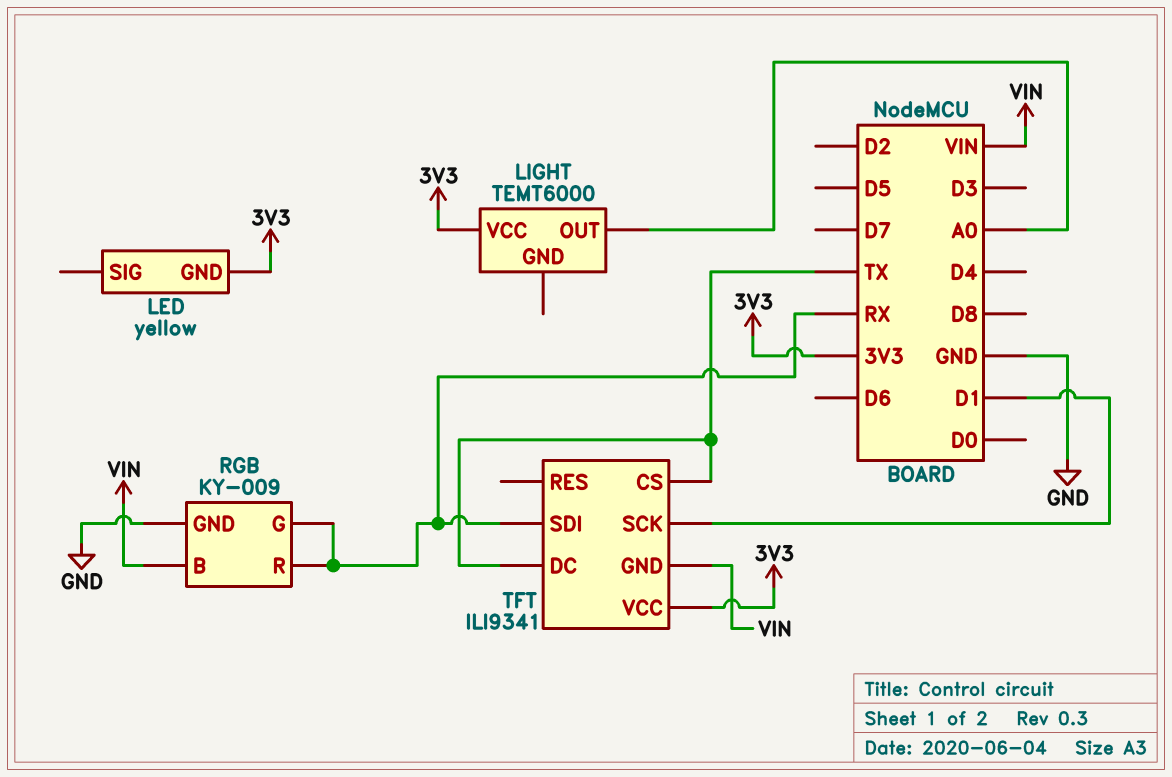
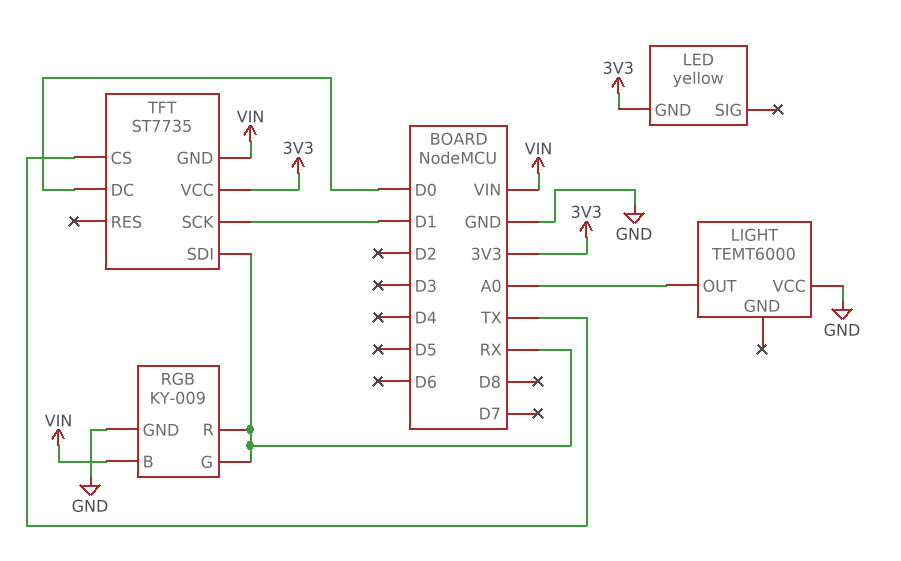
LIGHT pin VCC: 3V3 -> GND
TFT: ILI9341 -> ST7735
TFT pin DC: TX -> D0

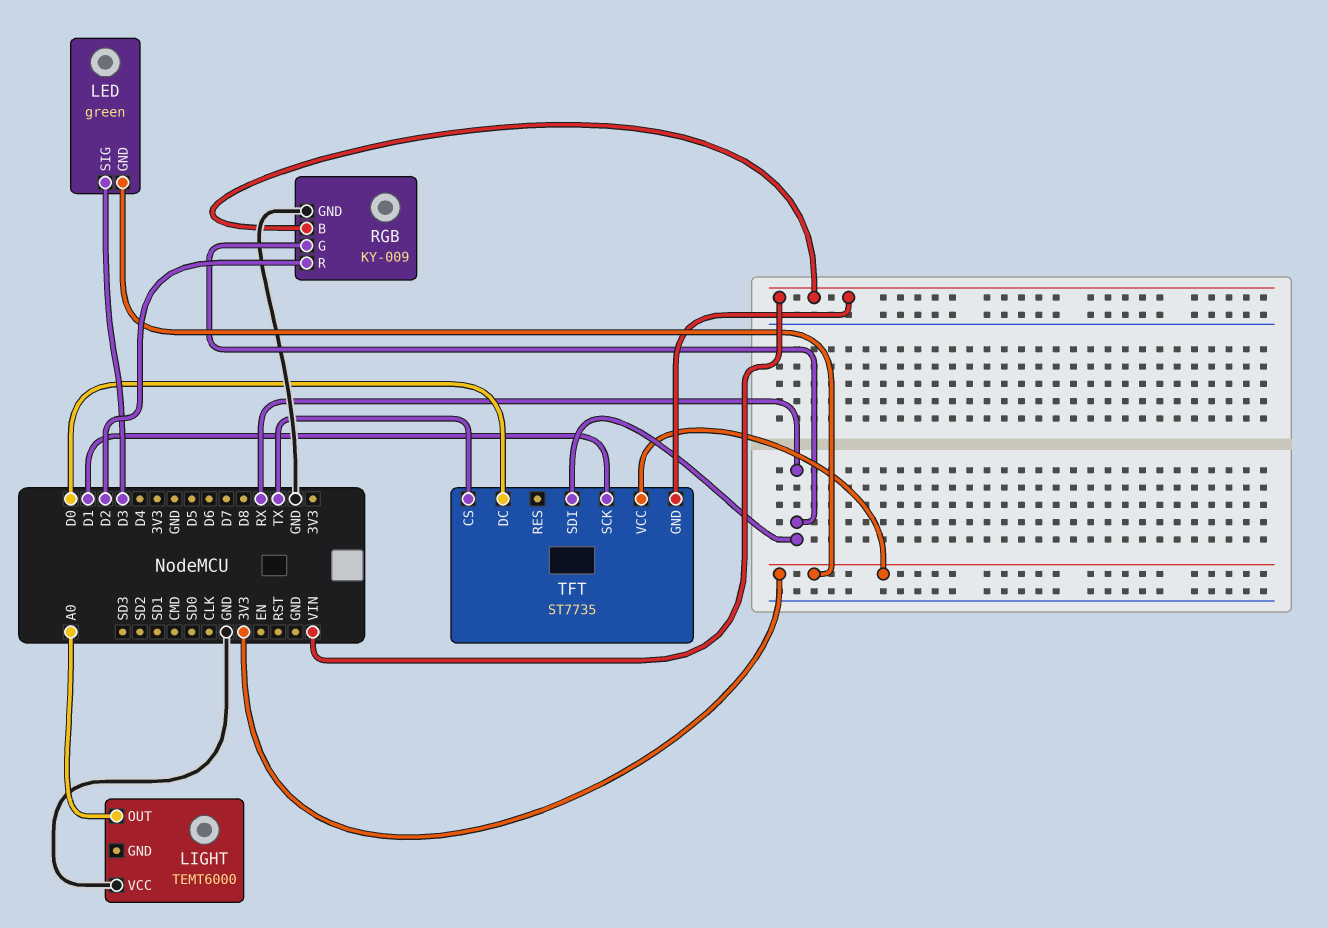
LED: yellow -> green
LED pin SIG: none -> D3
RGB pin R: RX -> D2

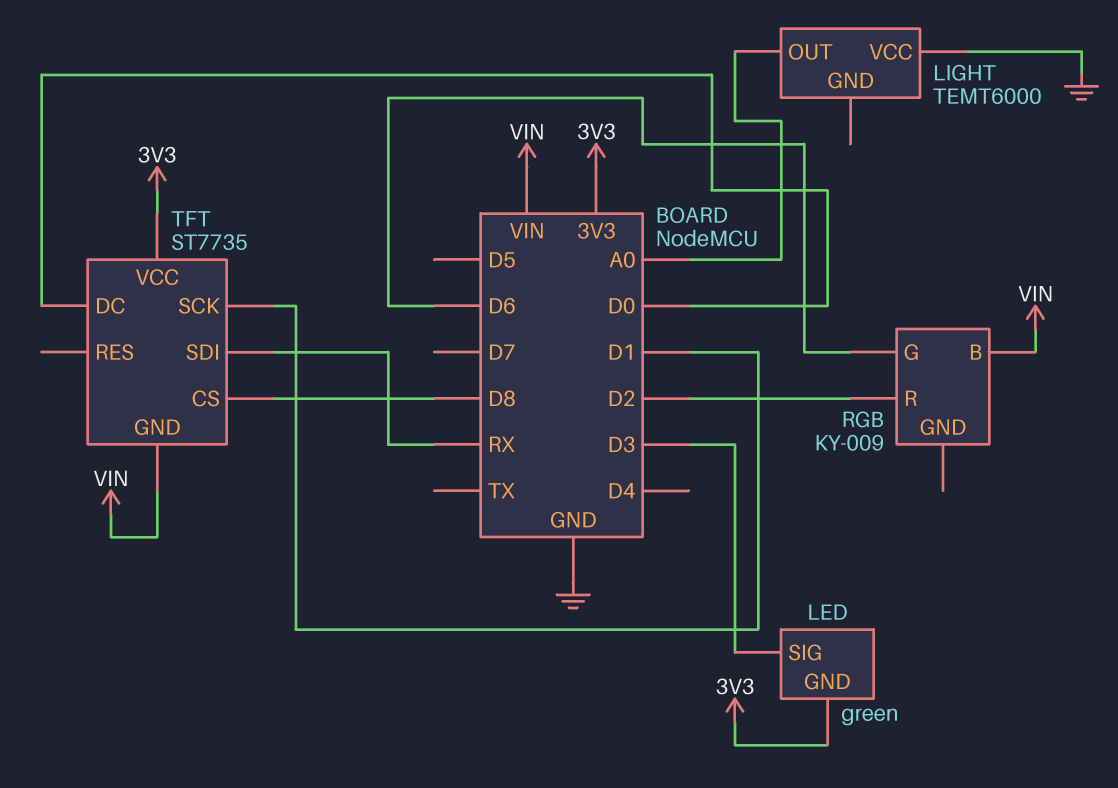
RGB pin G: RX -> D6
RGB pin GND: GND -> none
TFT pin CS: TX -> D8

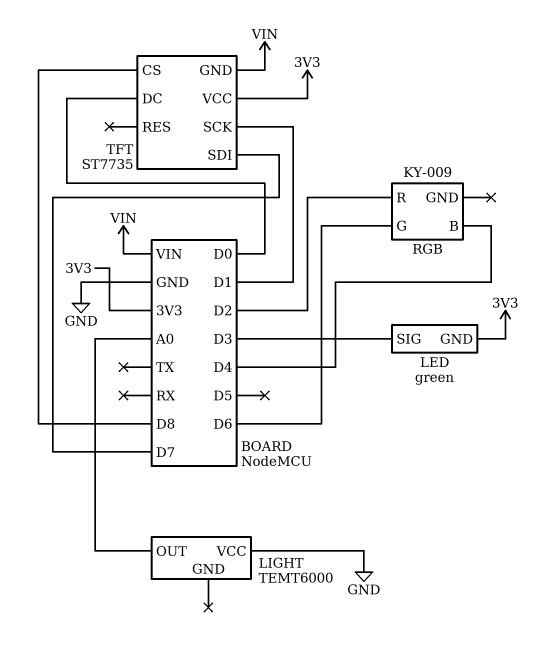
RGB pin B: VIN -> D4
TFT pin SDI: RX -> D7

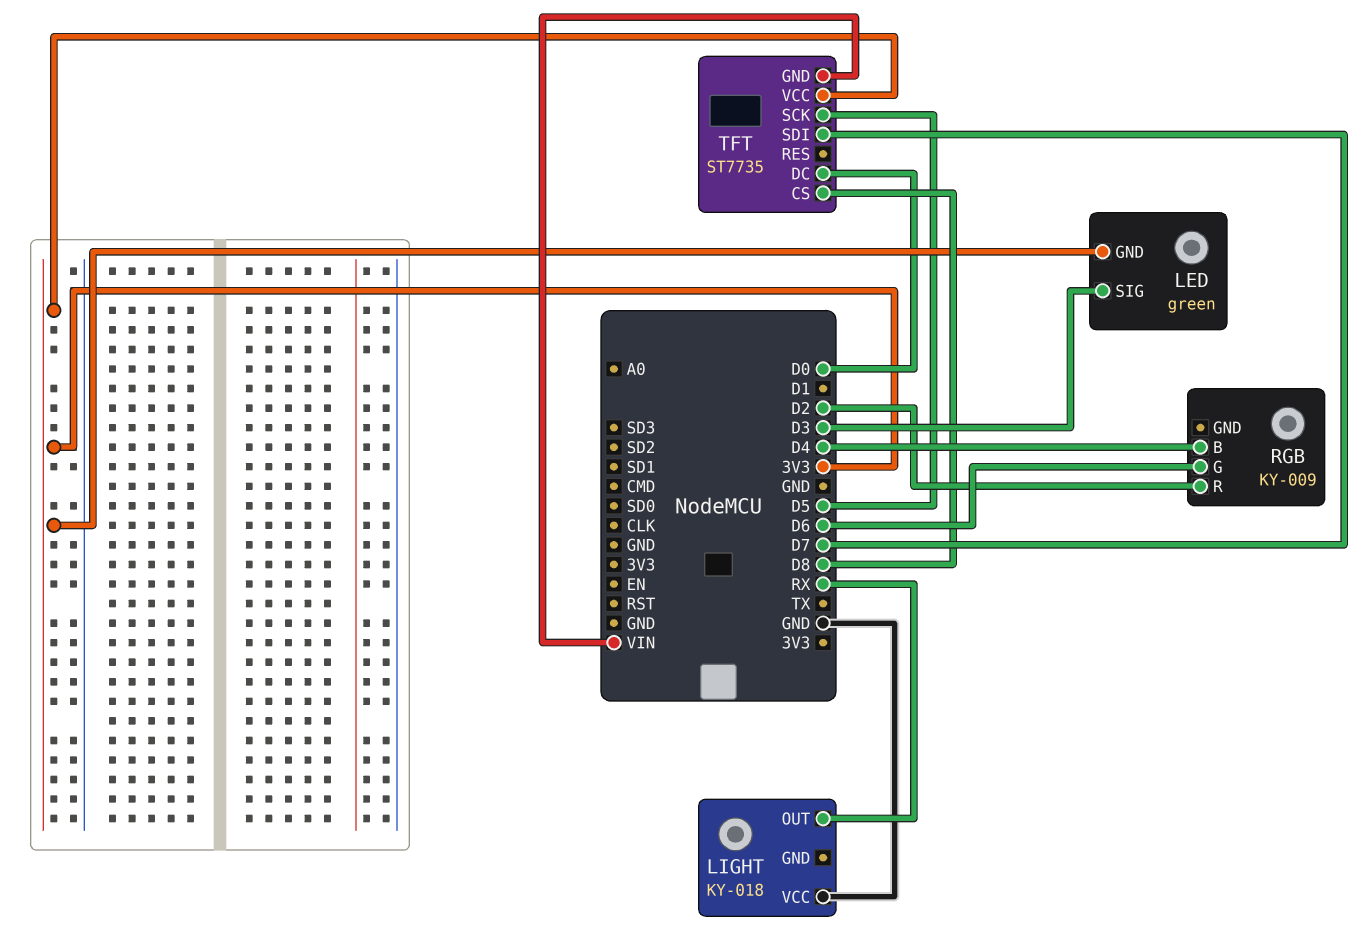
LIGHT: TEMT6000 -> KY-018
LIGHT pin OUT: A0 -> RX
TFT pin SCK: D1 -> D5

